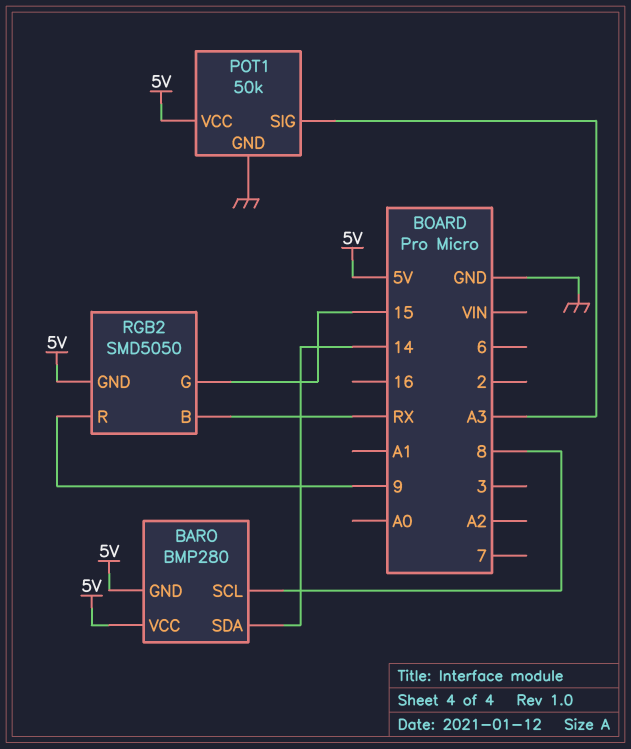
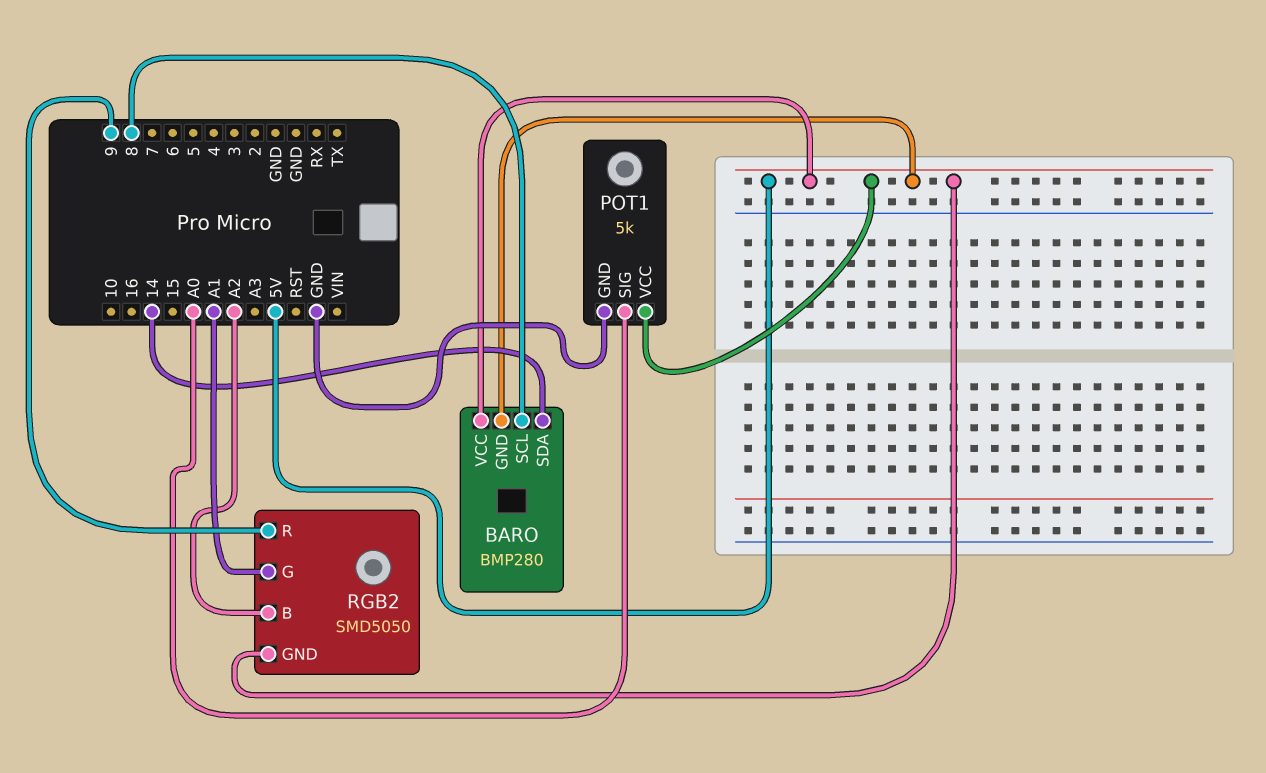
POT1: 50k -> 5k
POT1 pin SIG: A3 -> A0
RGB2 pin B: RX -> A2
RGB2 pin G: 15 -> A1

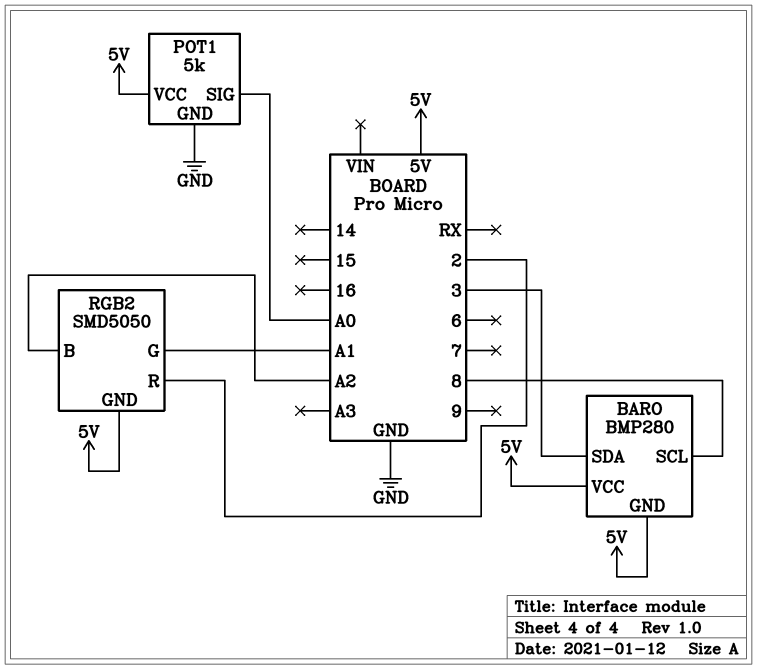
BARO pin SDA: 14 -> 3
RGB2 pin R: 9 -> 2

